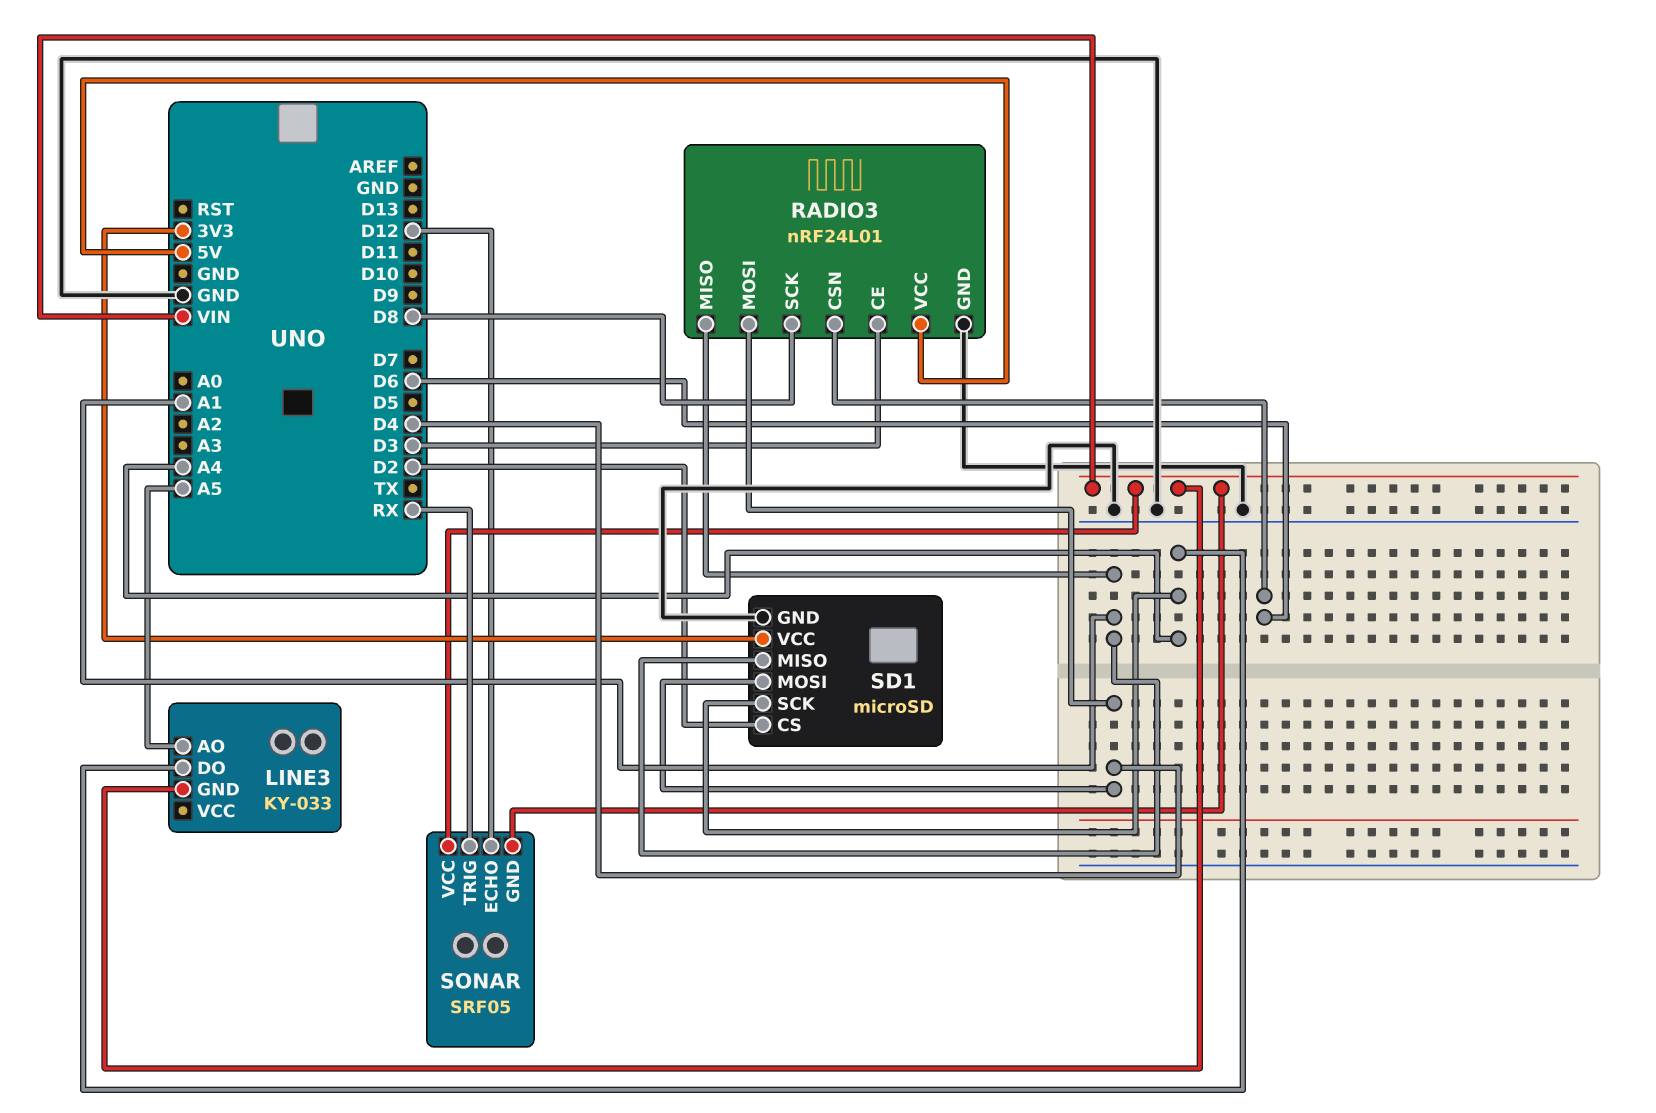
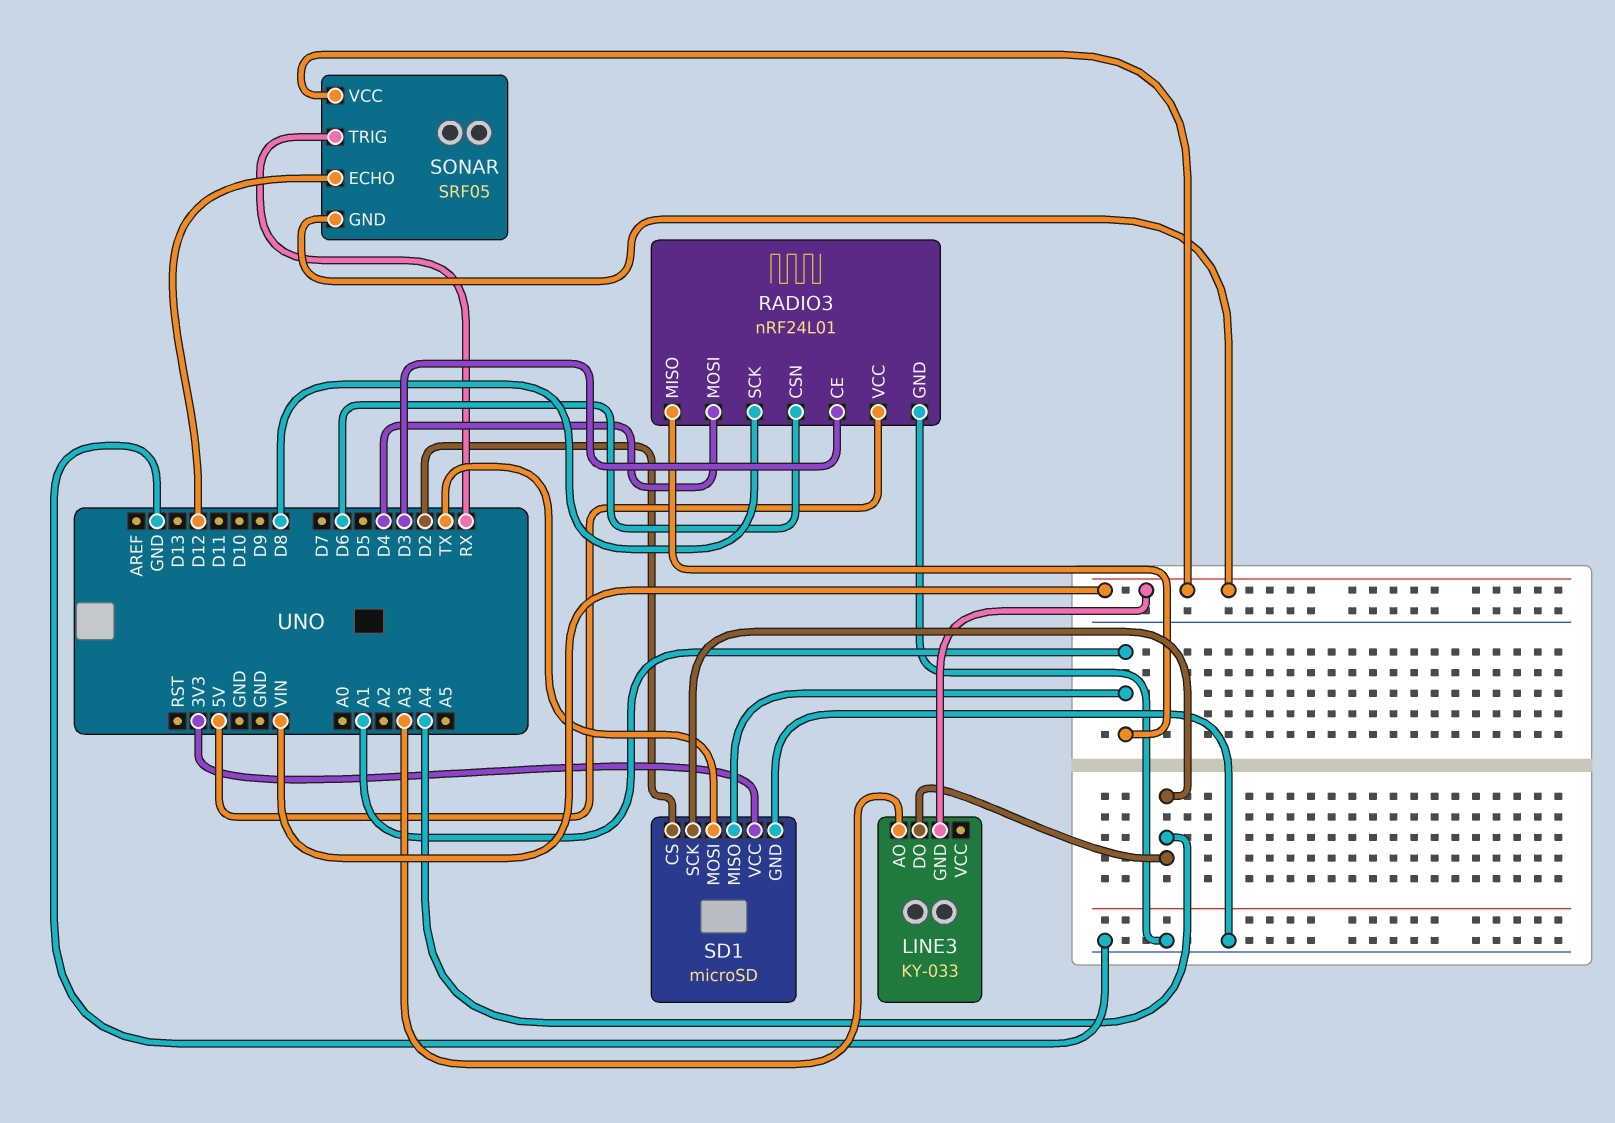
LINE3 pin AO: A5 -> A3
SD1 pin MOSI: D4 -> TX

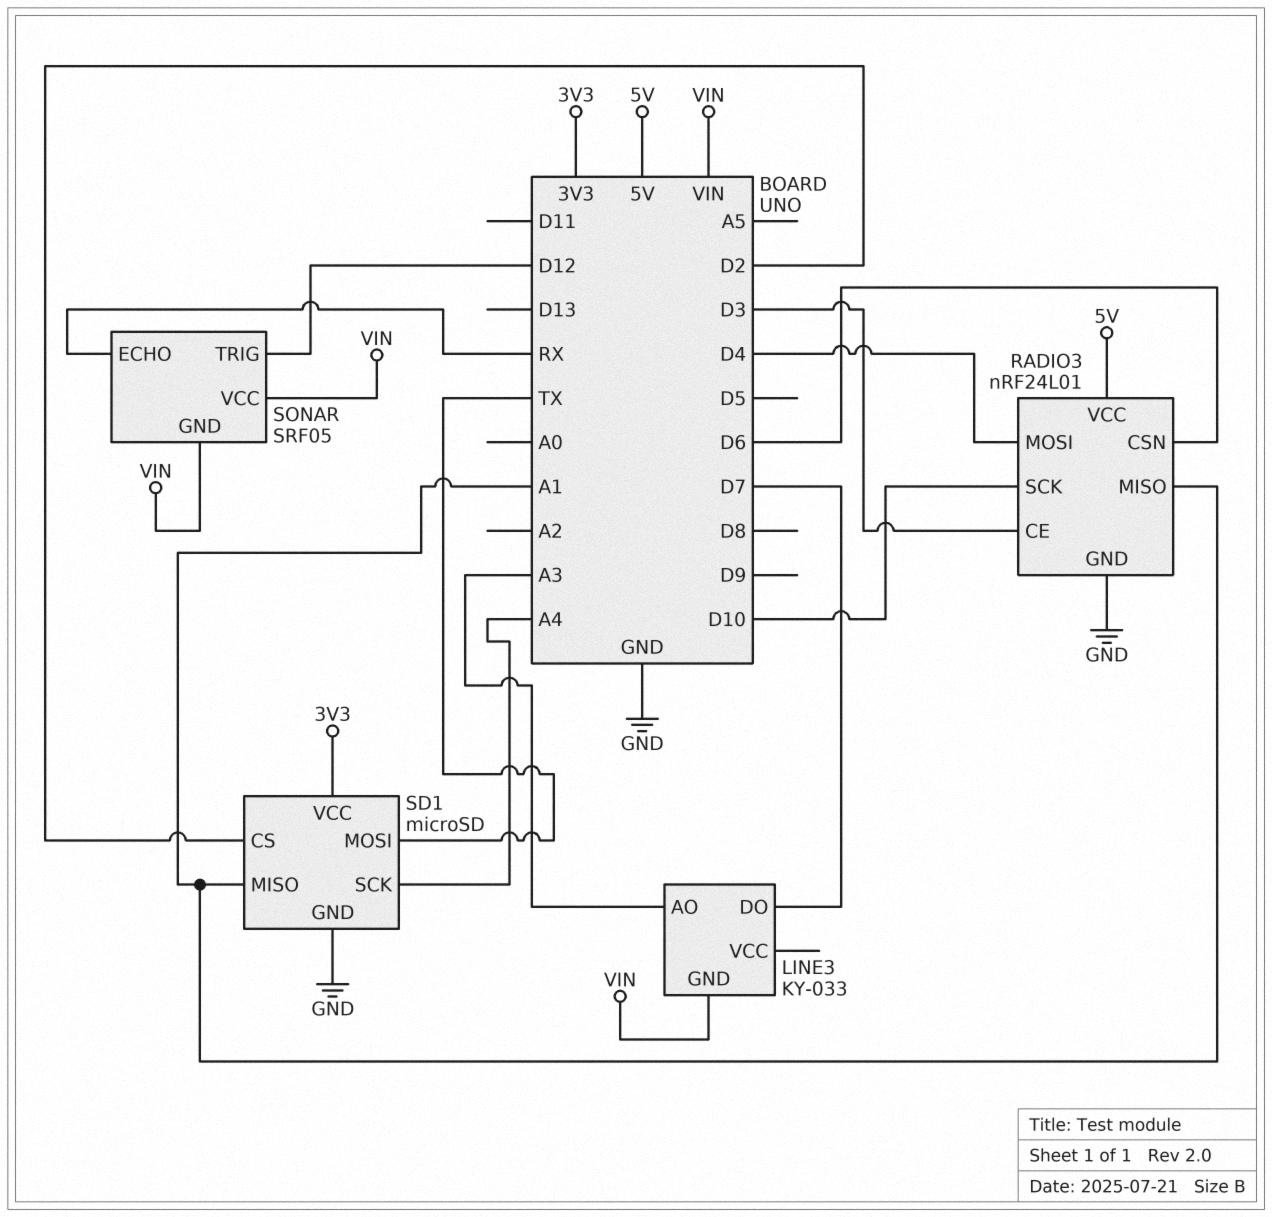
LINE3 pin DO: A4 -> D7
RADIO3 pin SCK: D8 -> D10
SONAR pin ECHO: D12 -> RX
SONAR pin TRIG: RX -> D12

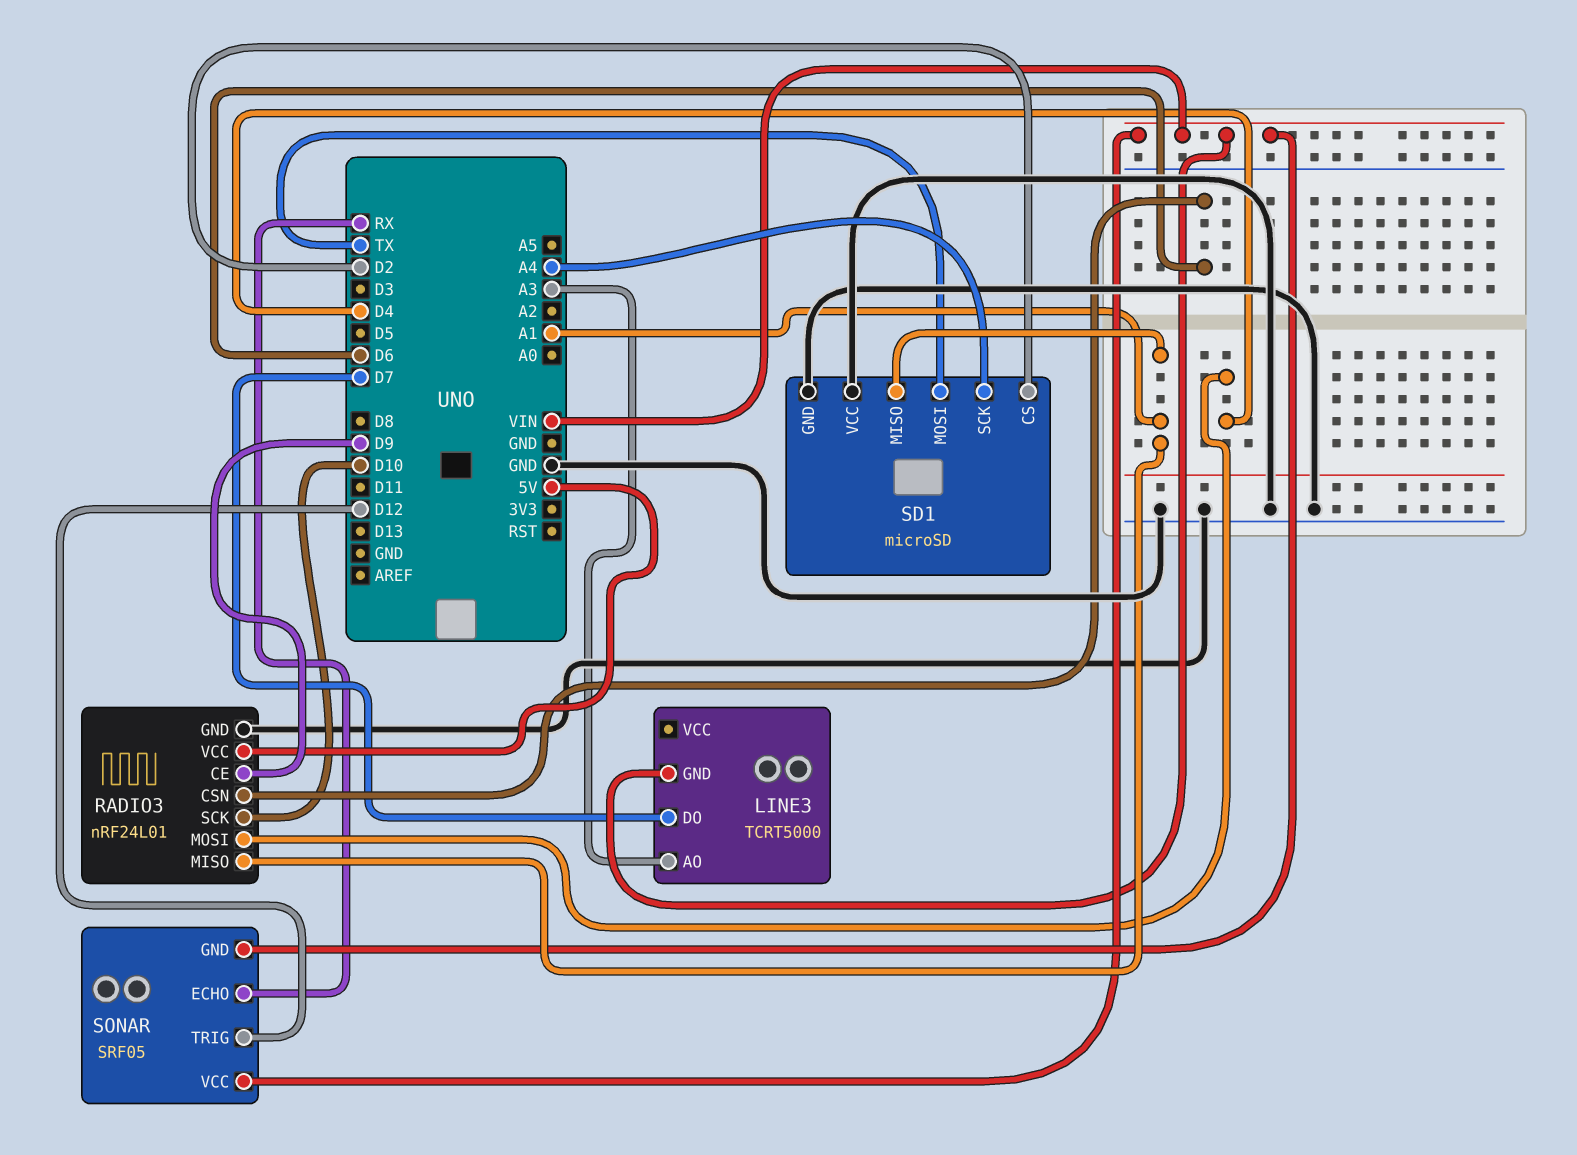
LINE3: KY-033 -> TCRT5000
RADIO3 pin CE: D3 -> D9
SD1 pin VCC: 3V3 -> GND

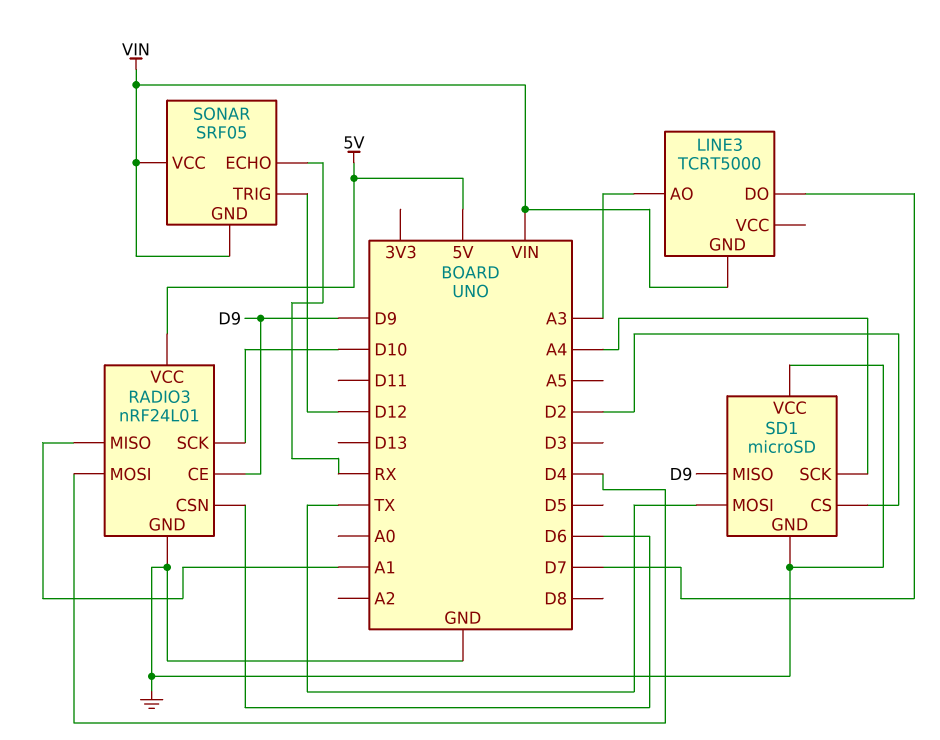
SD1 pin MISO: A1 -> D9

